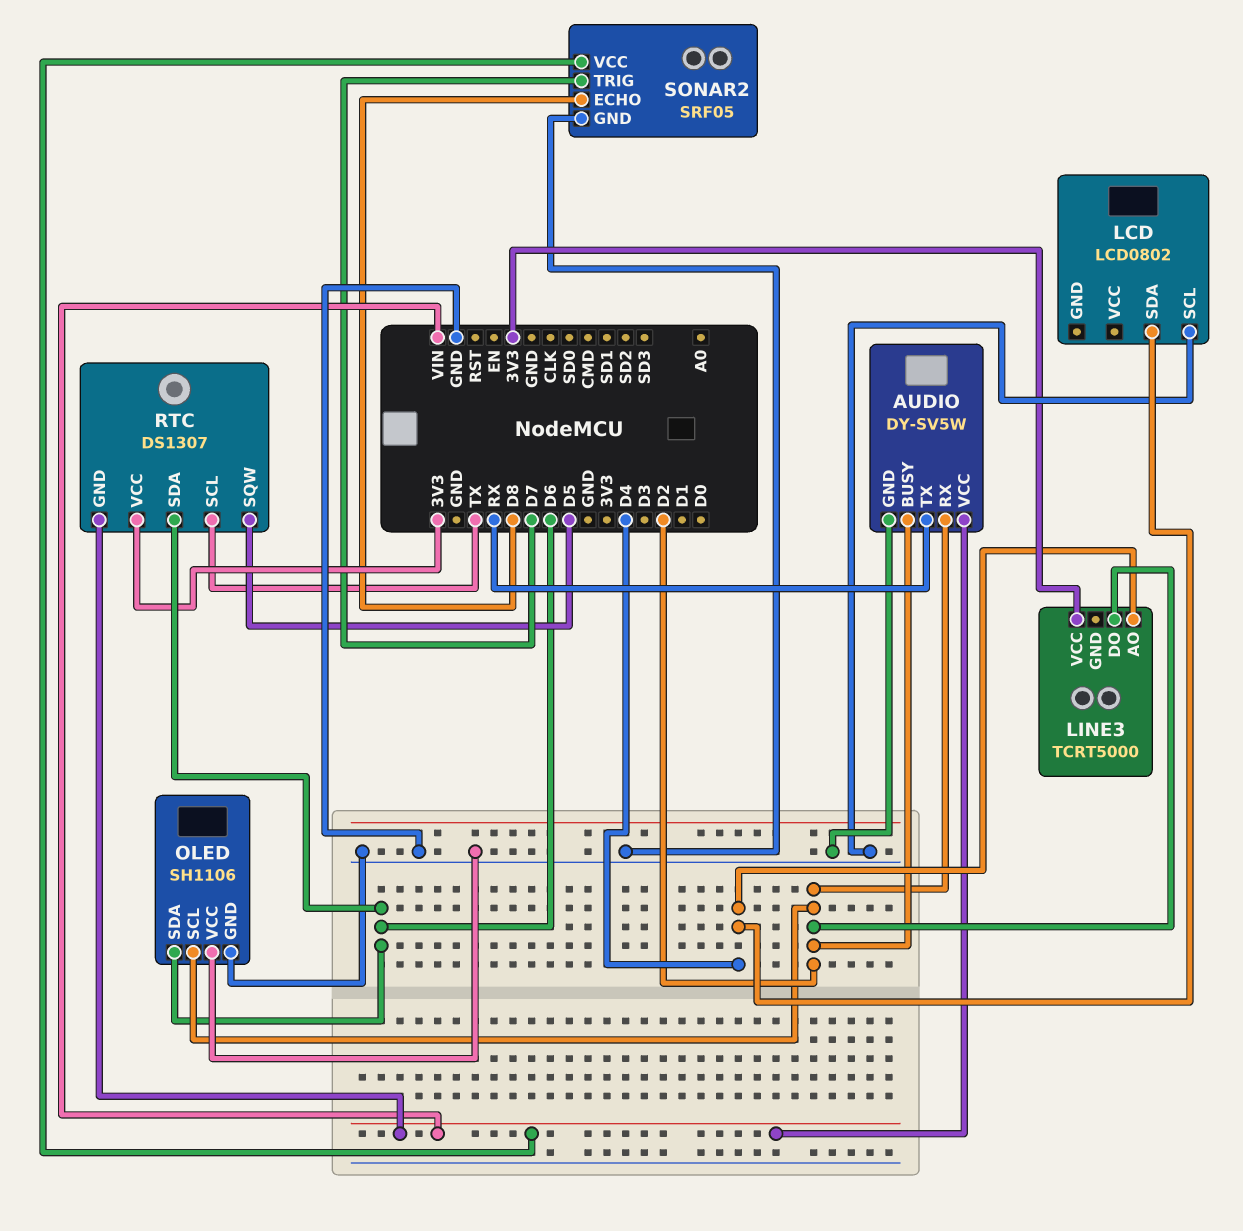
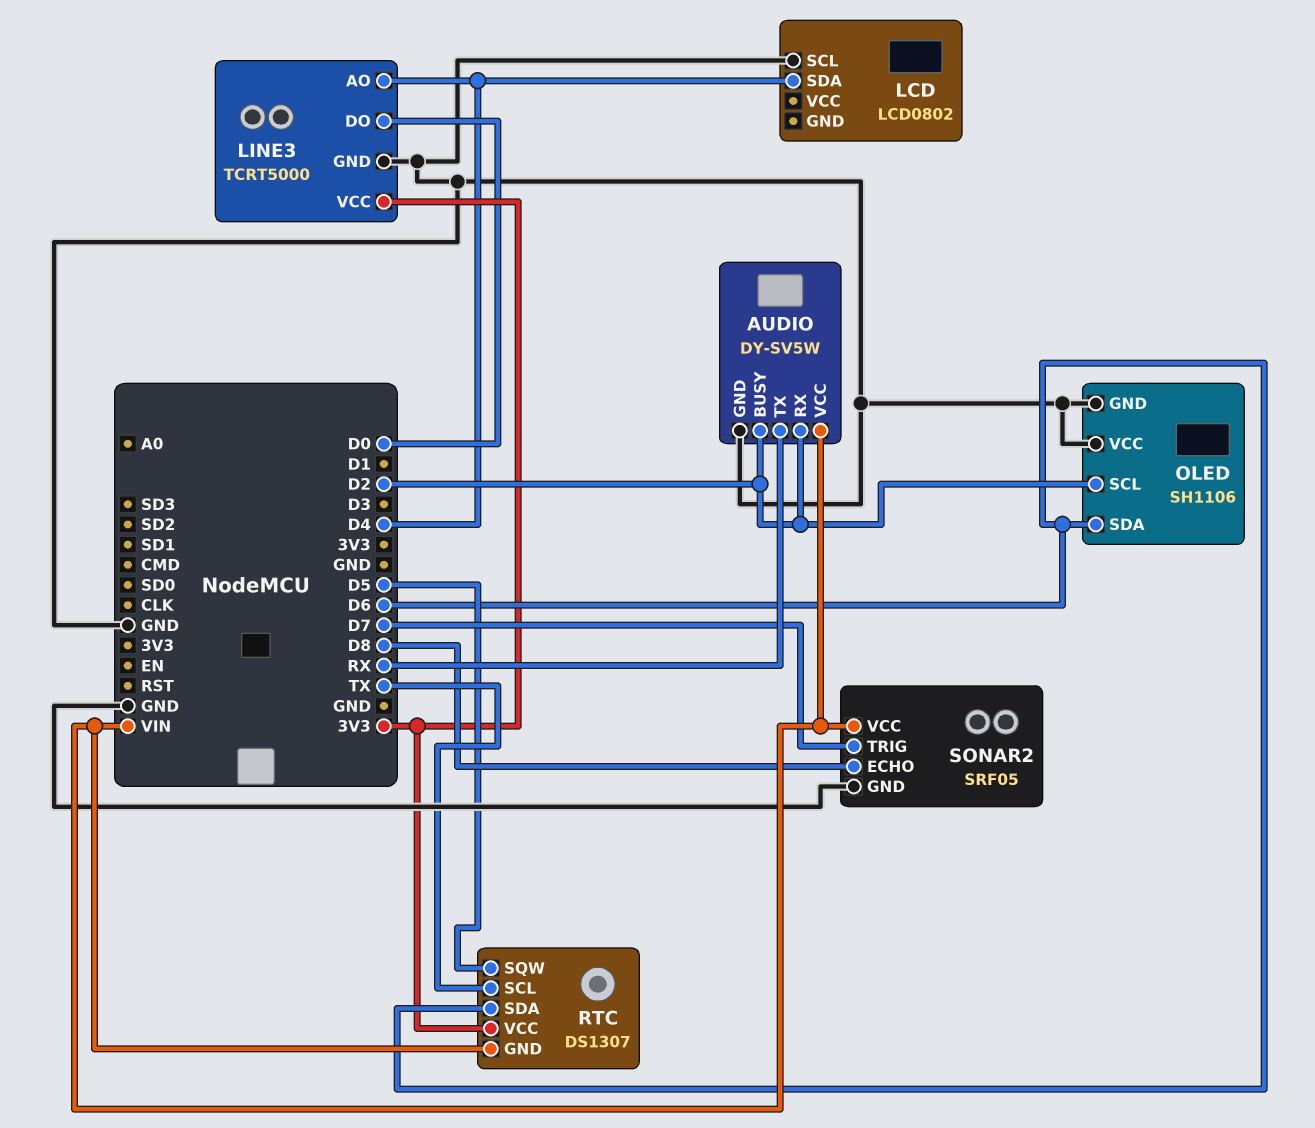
LINE3 pin DO: D2 -> D0
LINE3 pin GND: none -> GND

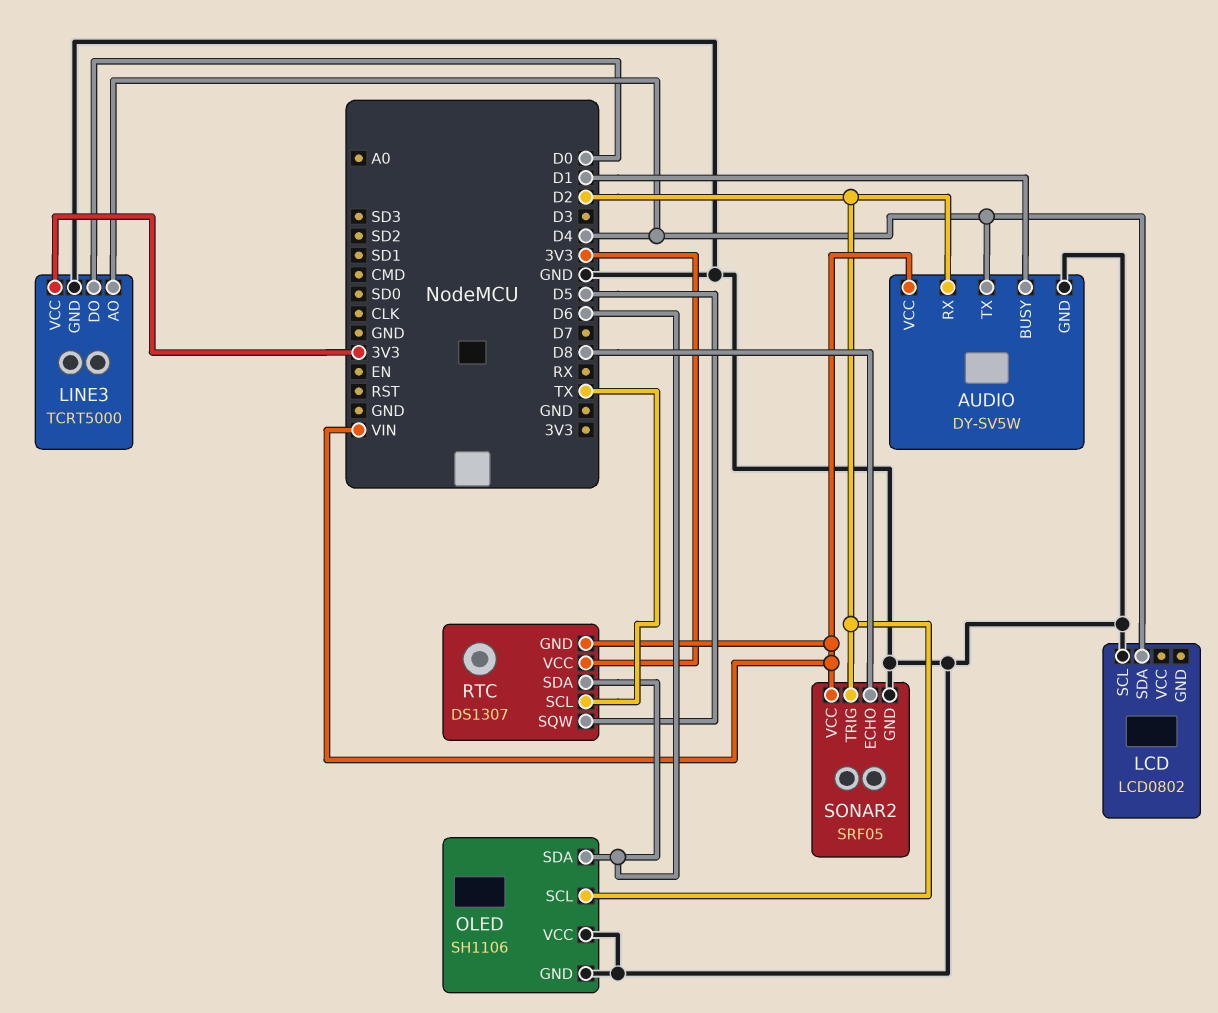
AUDIO pin BUSY: D2 -> D1
AUDIO pin TX: RX -> D4
SONAR2 pin TRIG: D7 -> D2

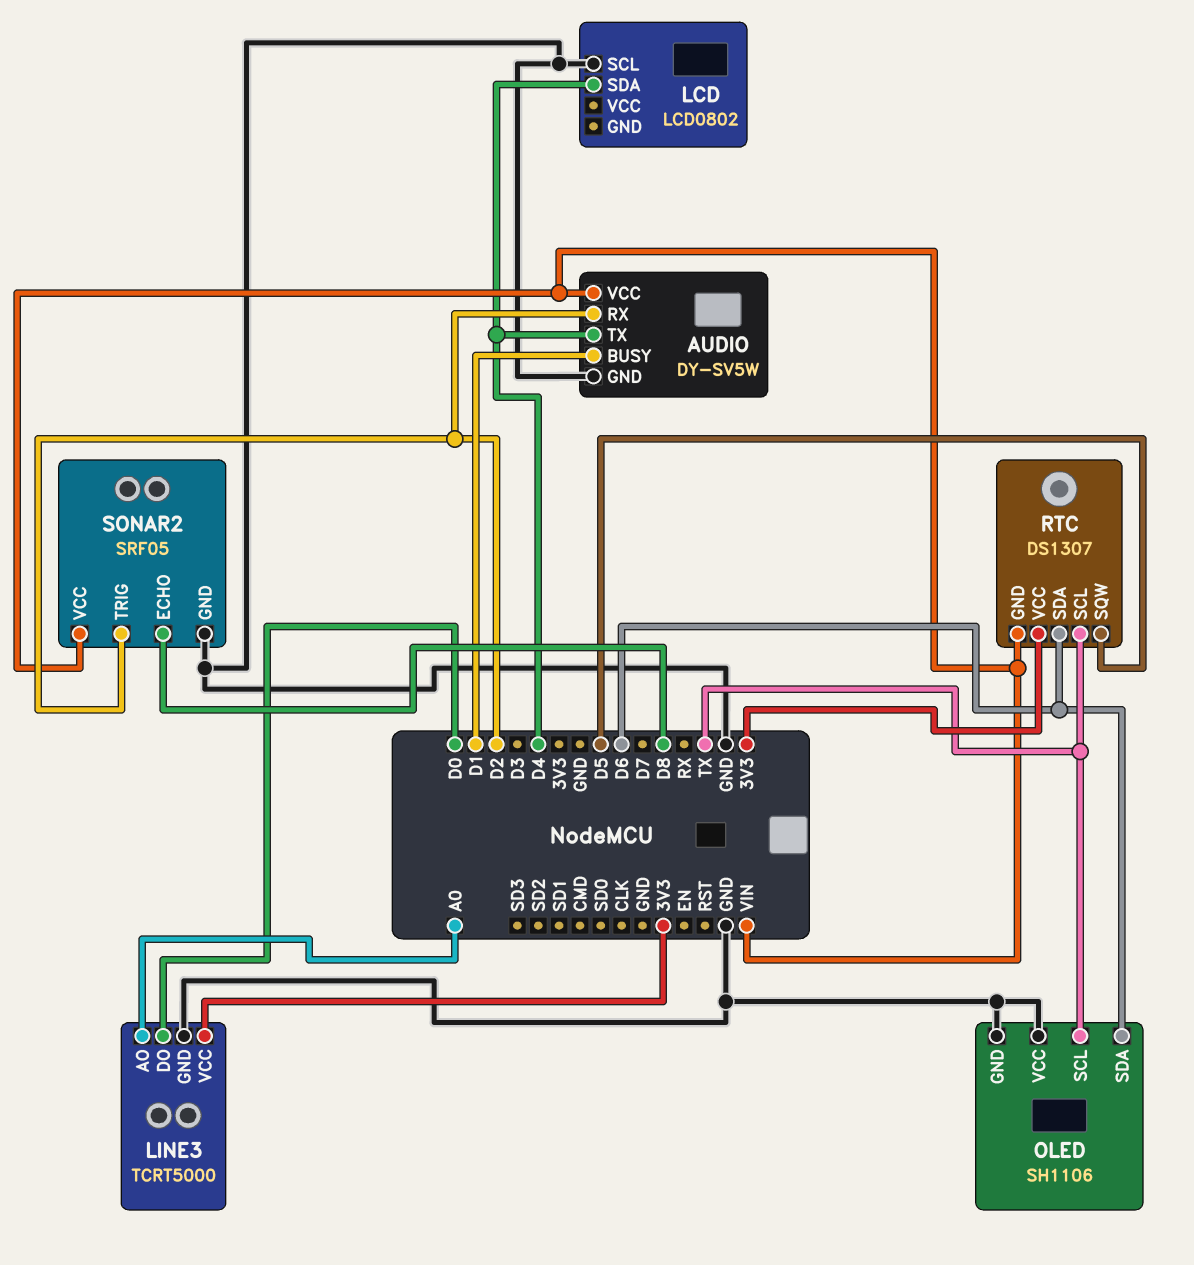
LINE3 pin AO: D4 -> A0
OLED pin SCL: D2 -> TX

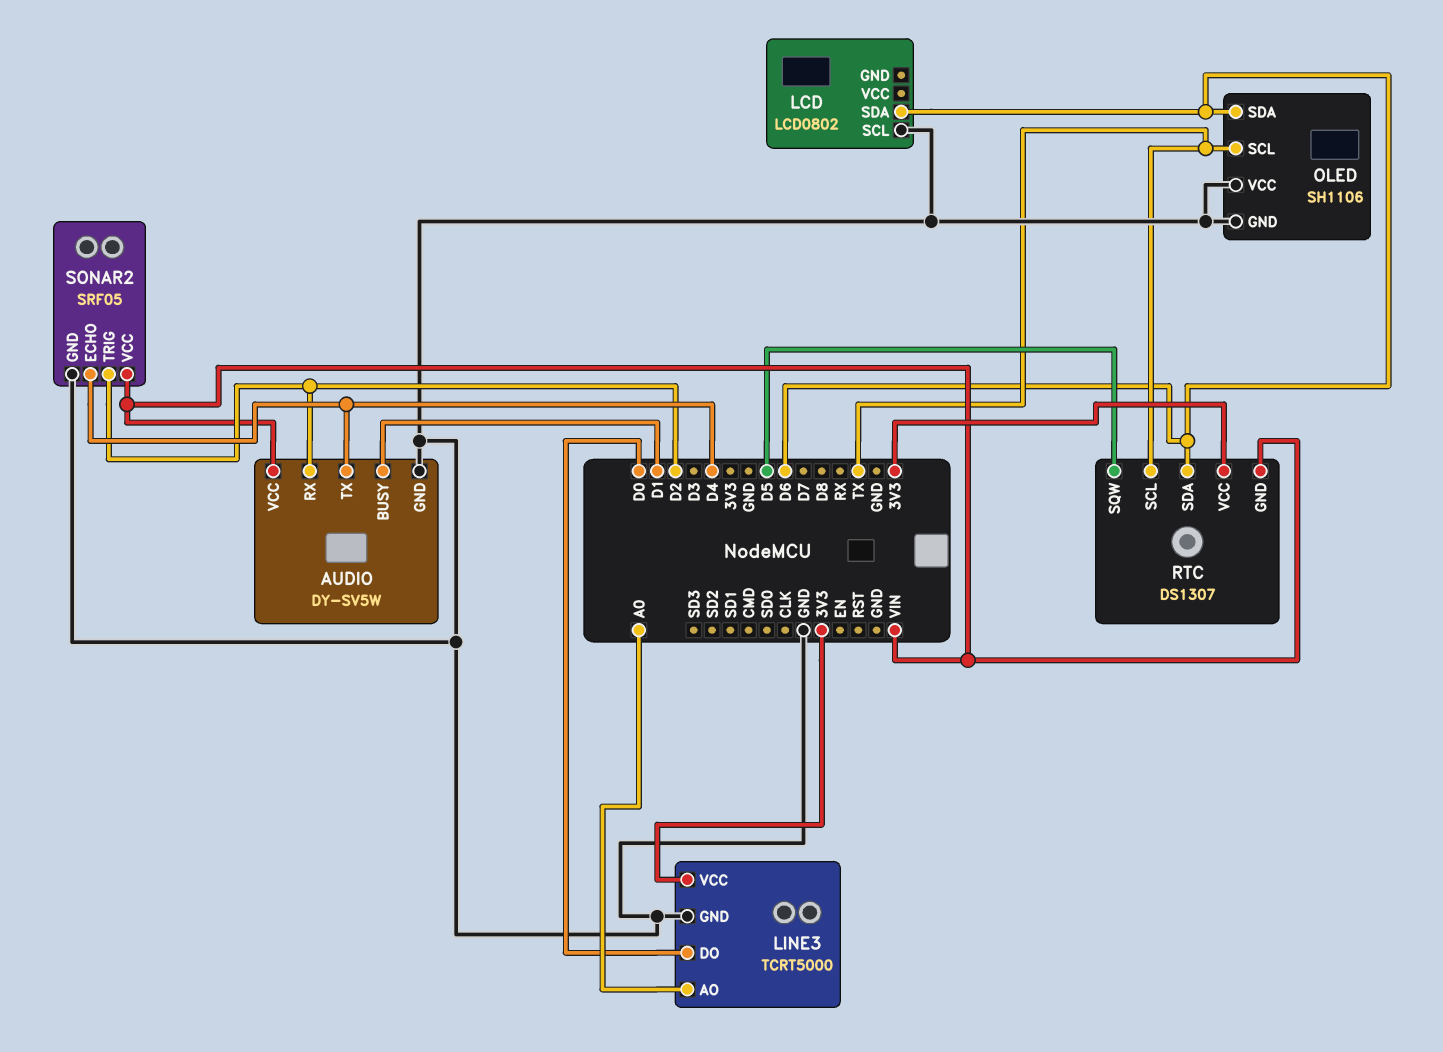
LCD pin SDA: D4 -> D6
SONAR2 pin ECHO: D8 -> D4

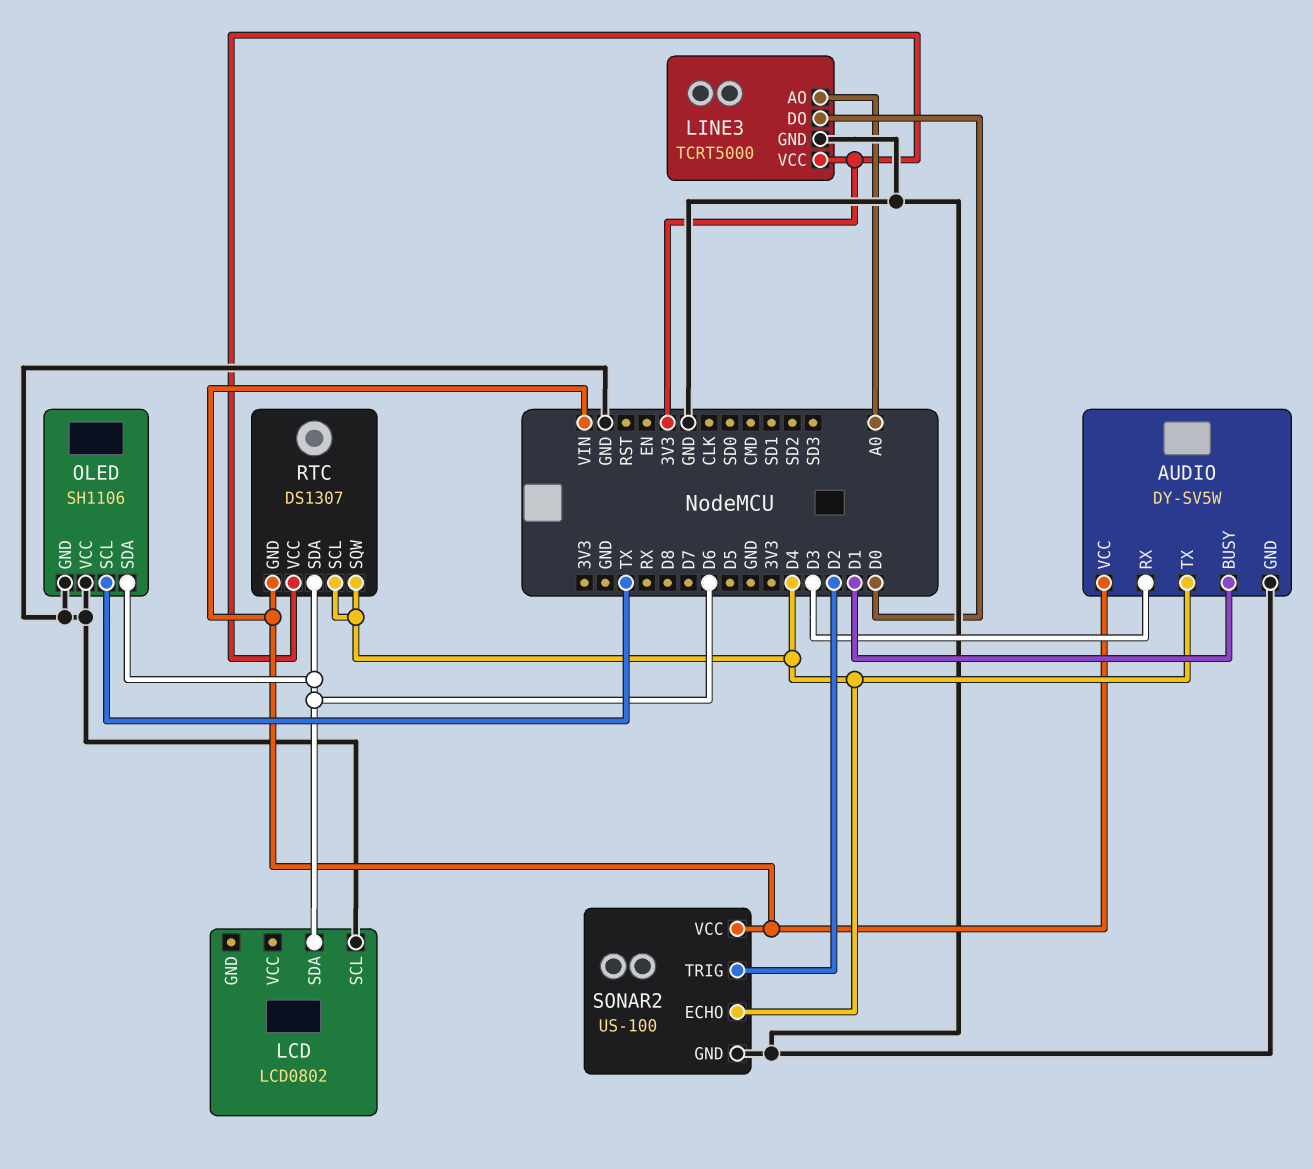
AUDIO pin RX: D2 -> D3
RTC pin SCL: TX -> D4
RTC pin SQW: D5 -> D4
SONAR2: SRF05 -> US-100

